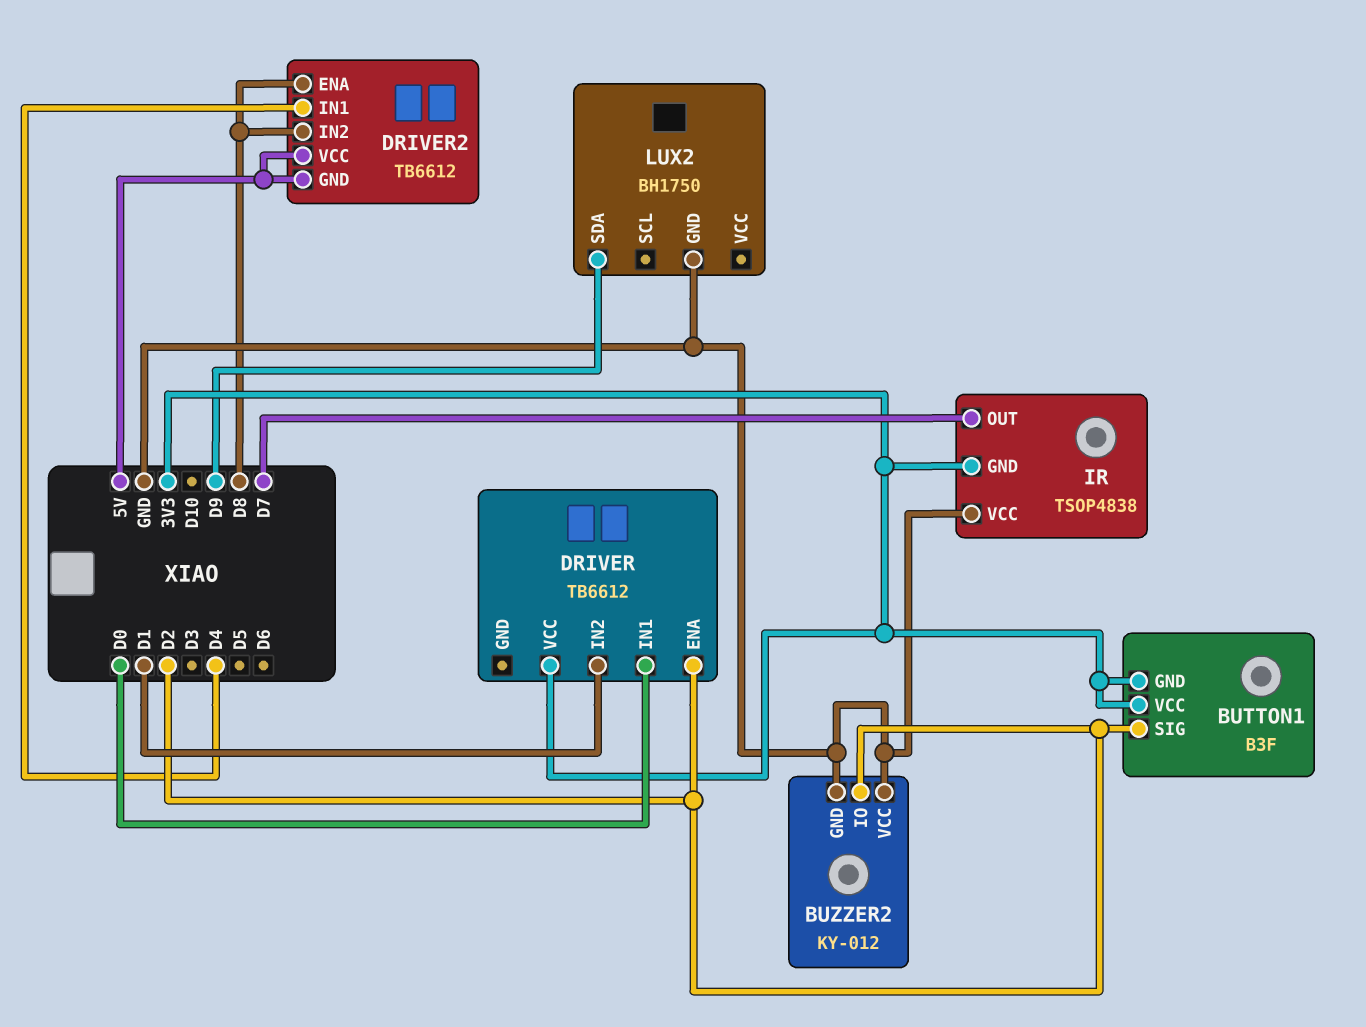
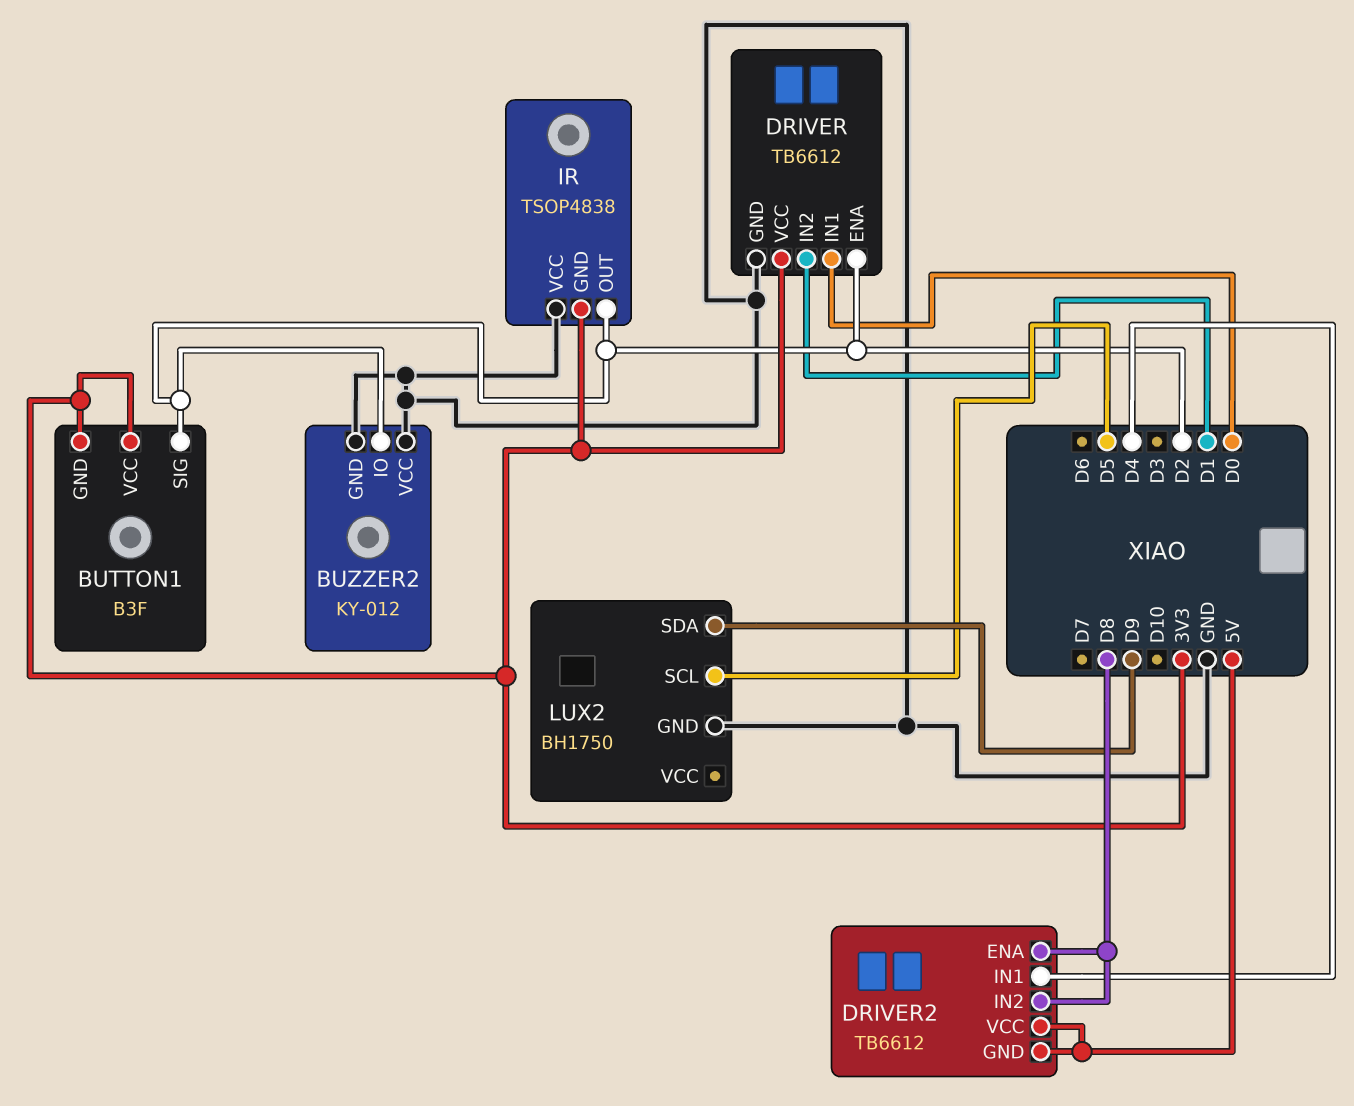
DRIVER pin GND: none -> GND
IR pin OUT: D7 -> D2
LUX2 pin SCL: none -> D5

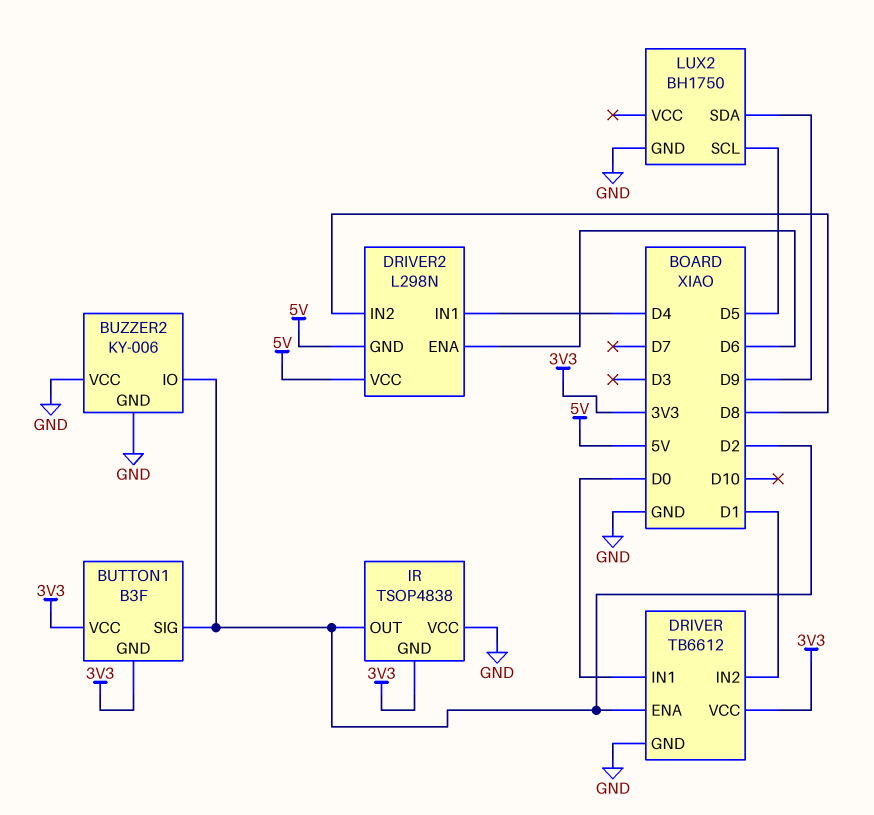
BUZZER2: KY-012 -> KY-006
DRIVER2: TB6612 -> L298N
DRIVER2 pin ENA: D8 -> D6

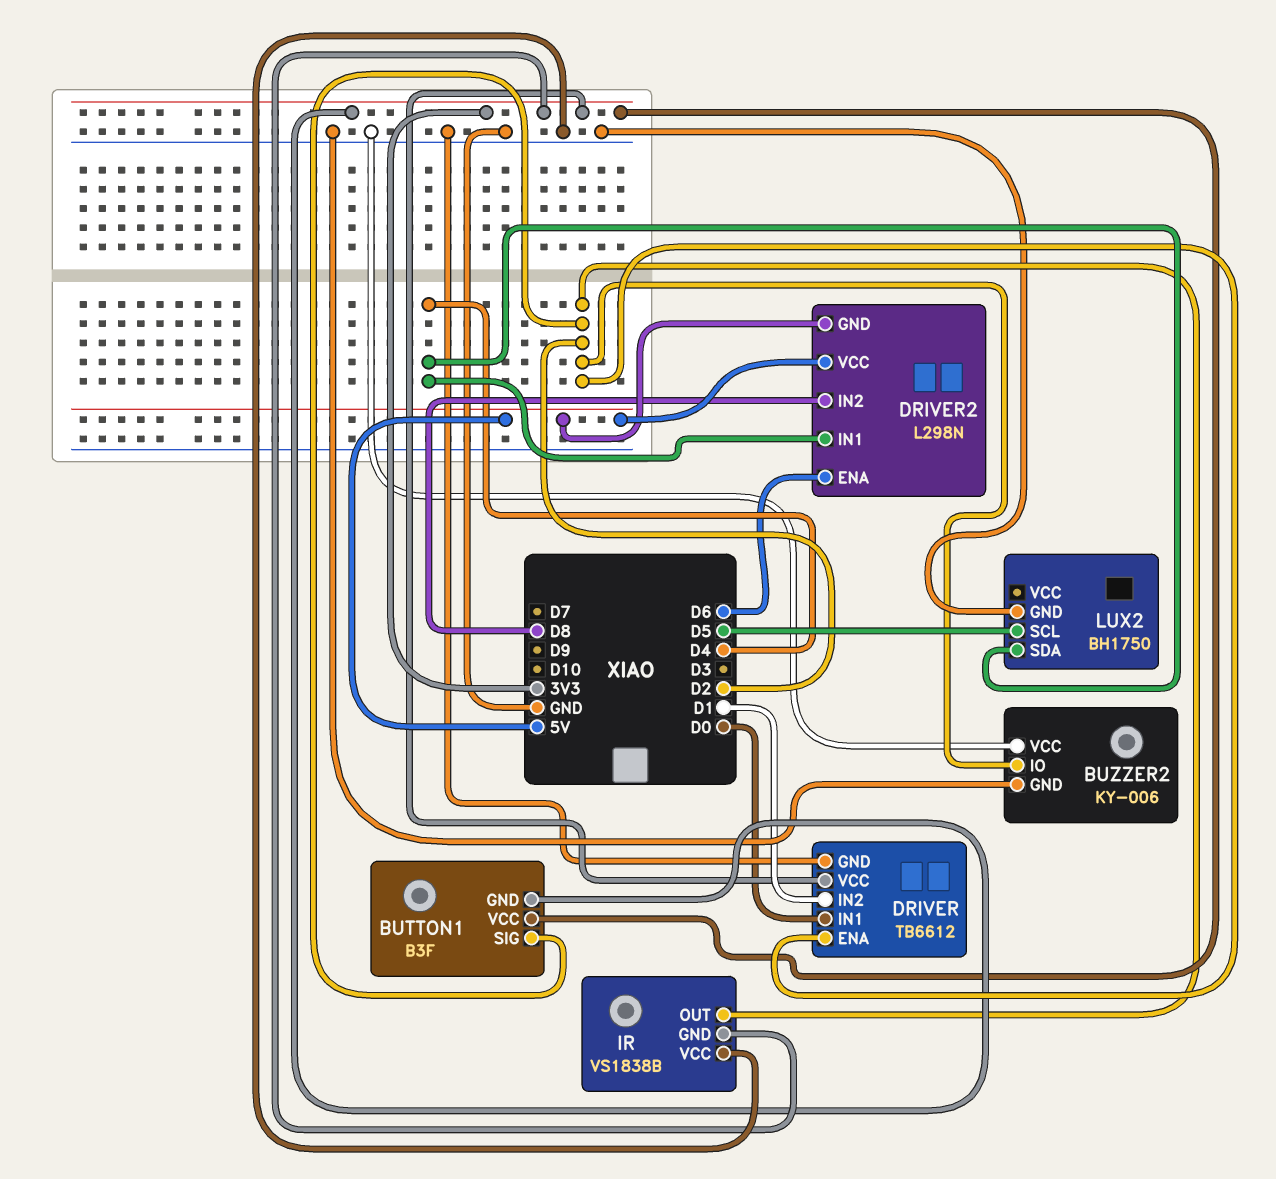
IR: TSOP4838 -> VS1838B
LUX2 pin SDA: D9 -> D4

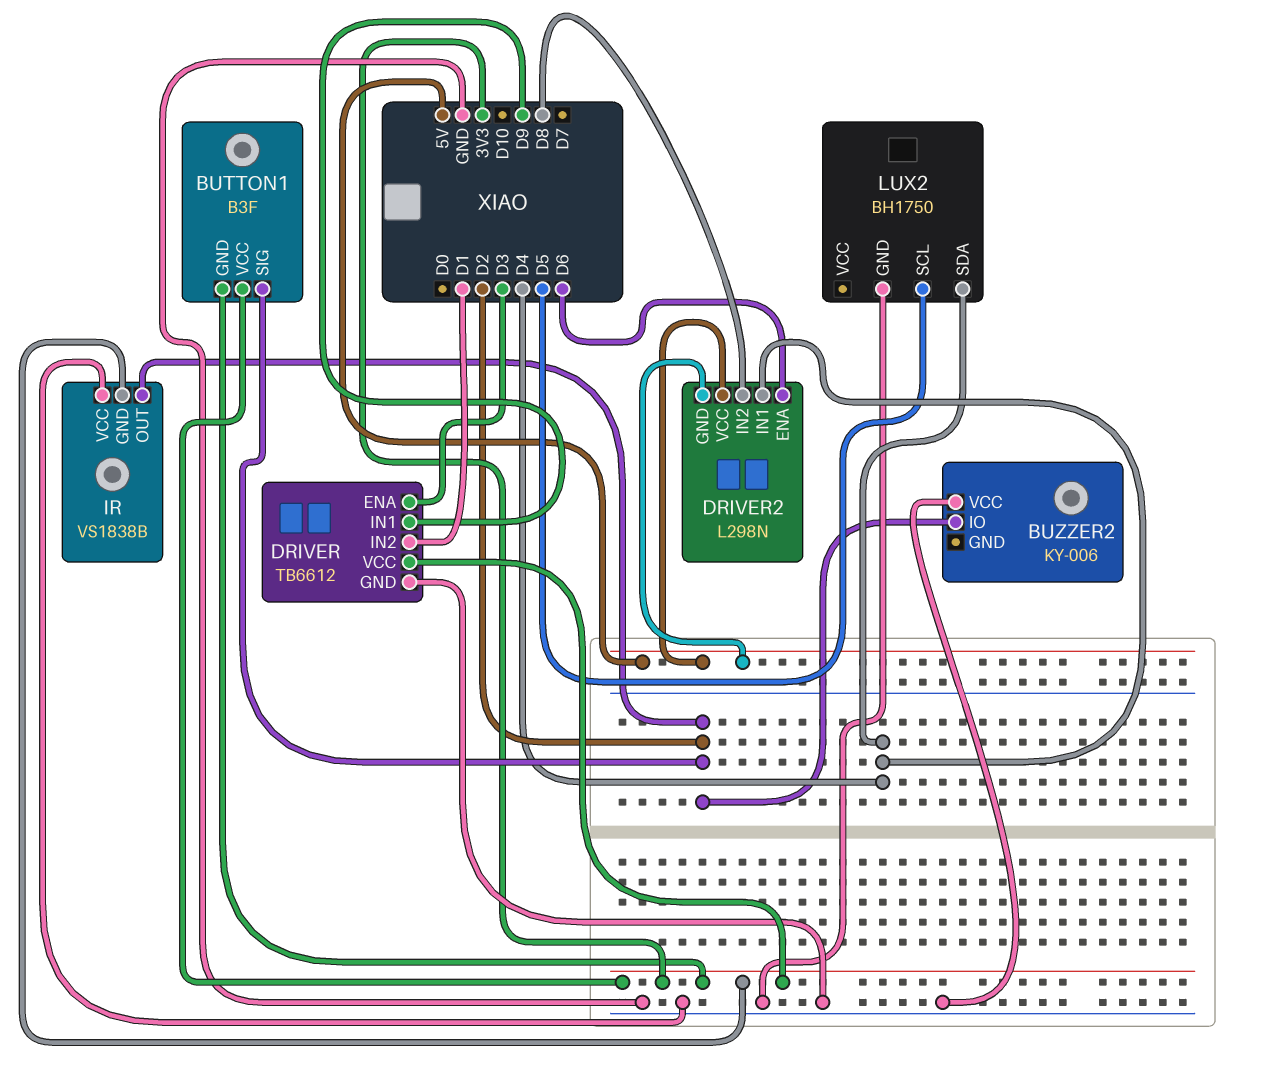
BUZZER2 pin GND: GND -> none
DRIVER pin ENA: D2 -> D3
DRIVER pin IN1: D0 -> D9

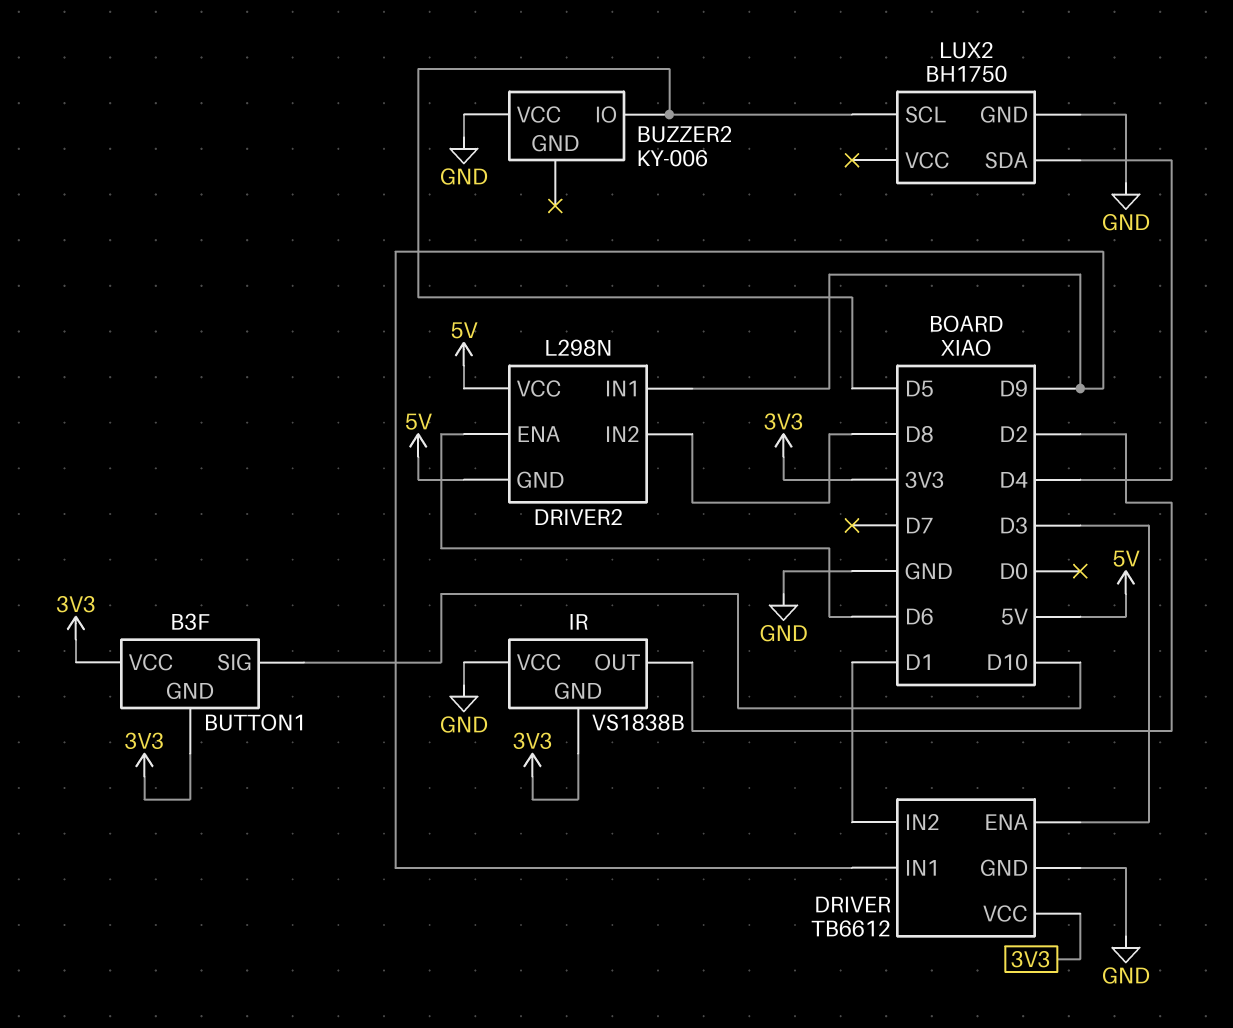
BUTTON1 pin SIG: D2 -> D10
BUZZER2 pin IO: D2 -> D5
DRIVER2 pin IN1: D4 -> D9

